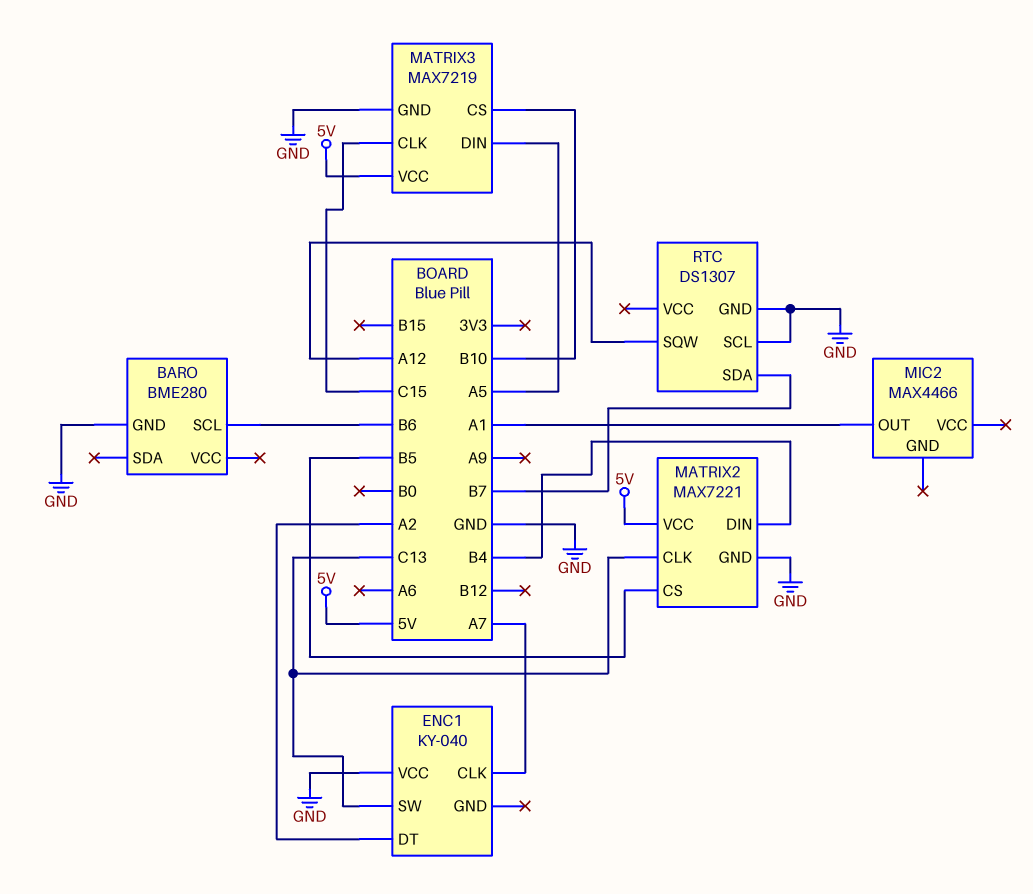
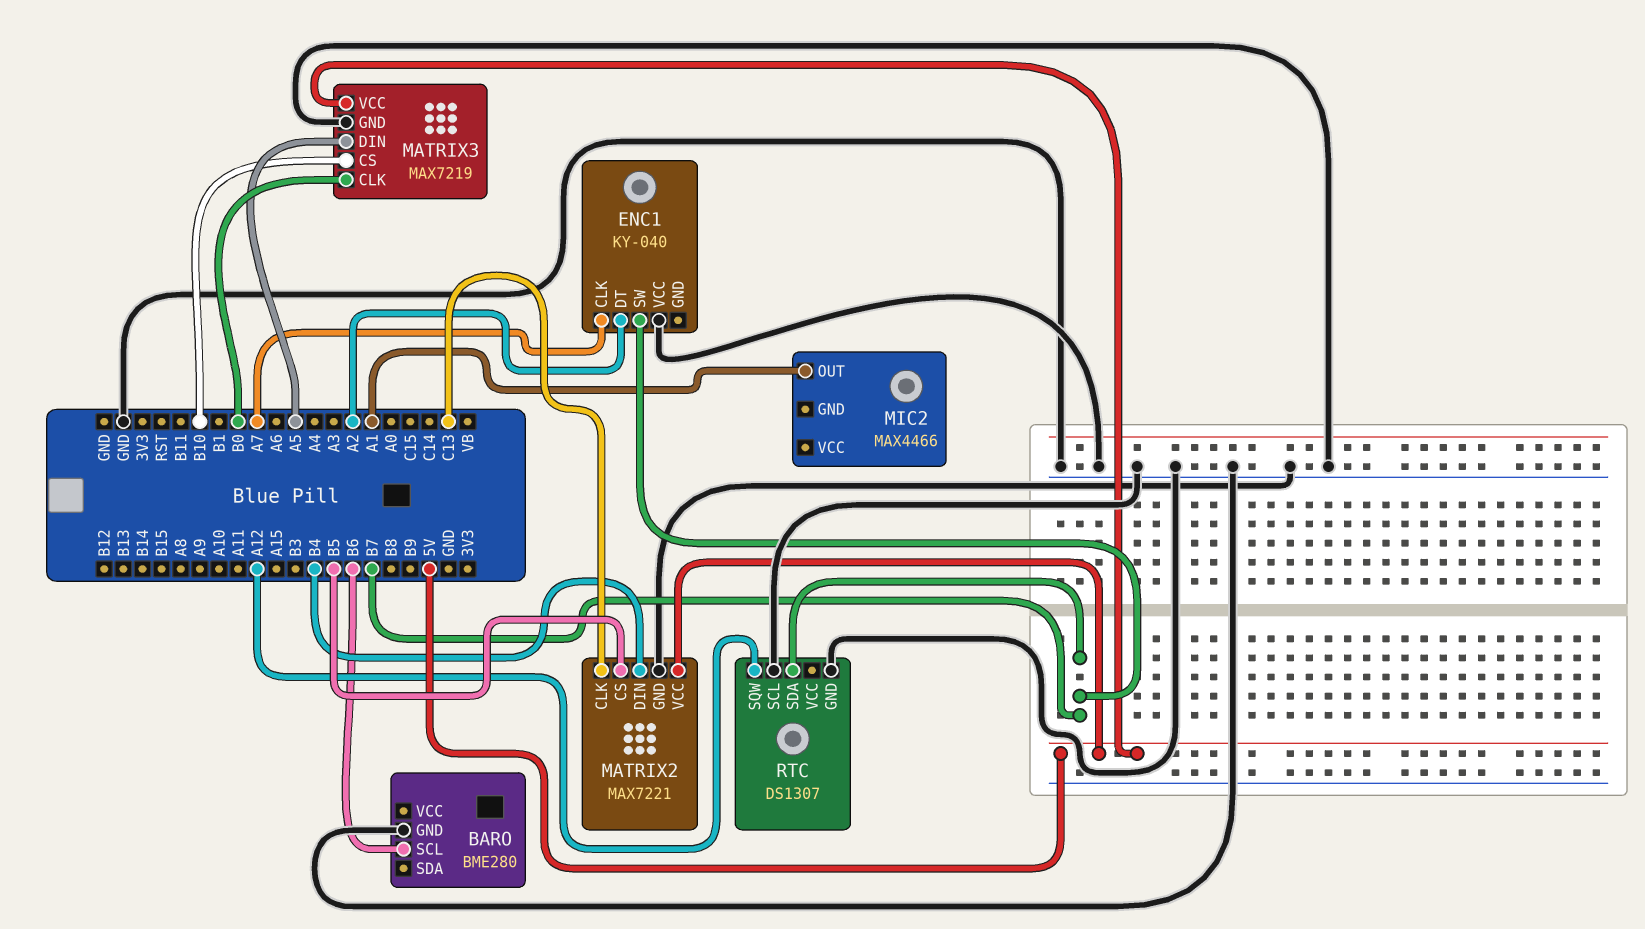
ENC1 pin SW: C13 -> B7
MATRIX3 pin CLK: C15 -> B0

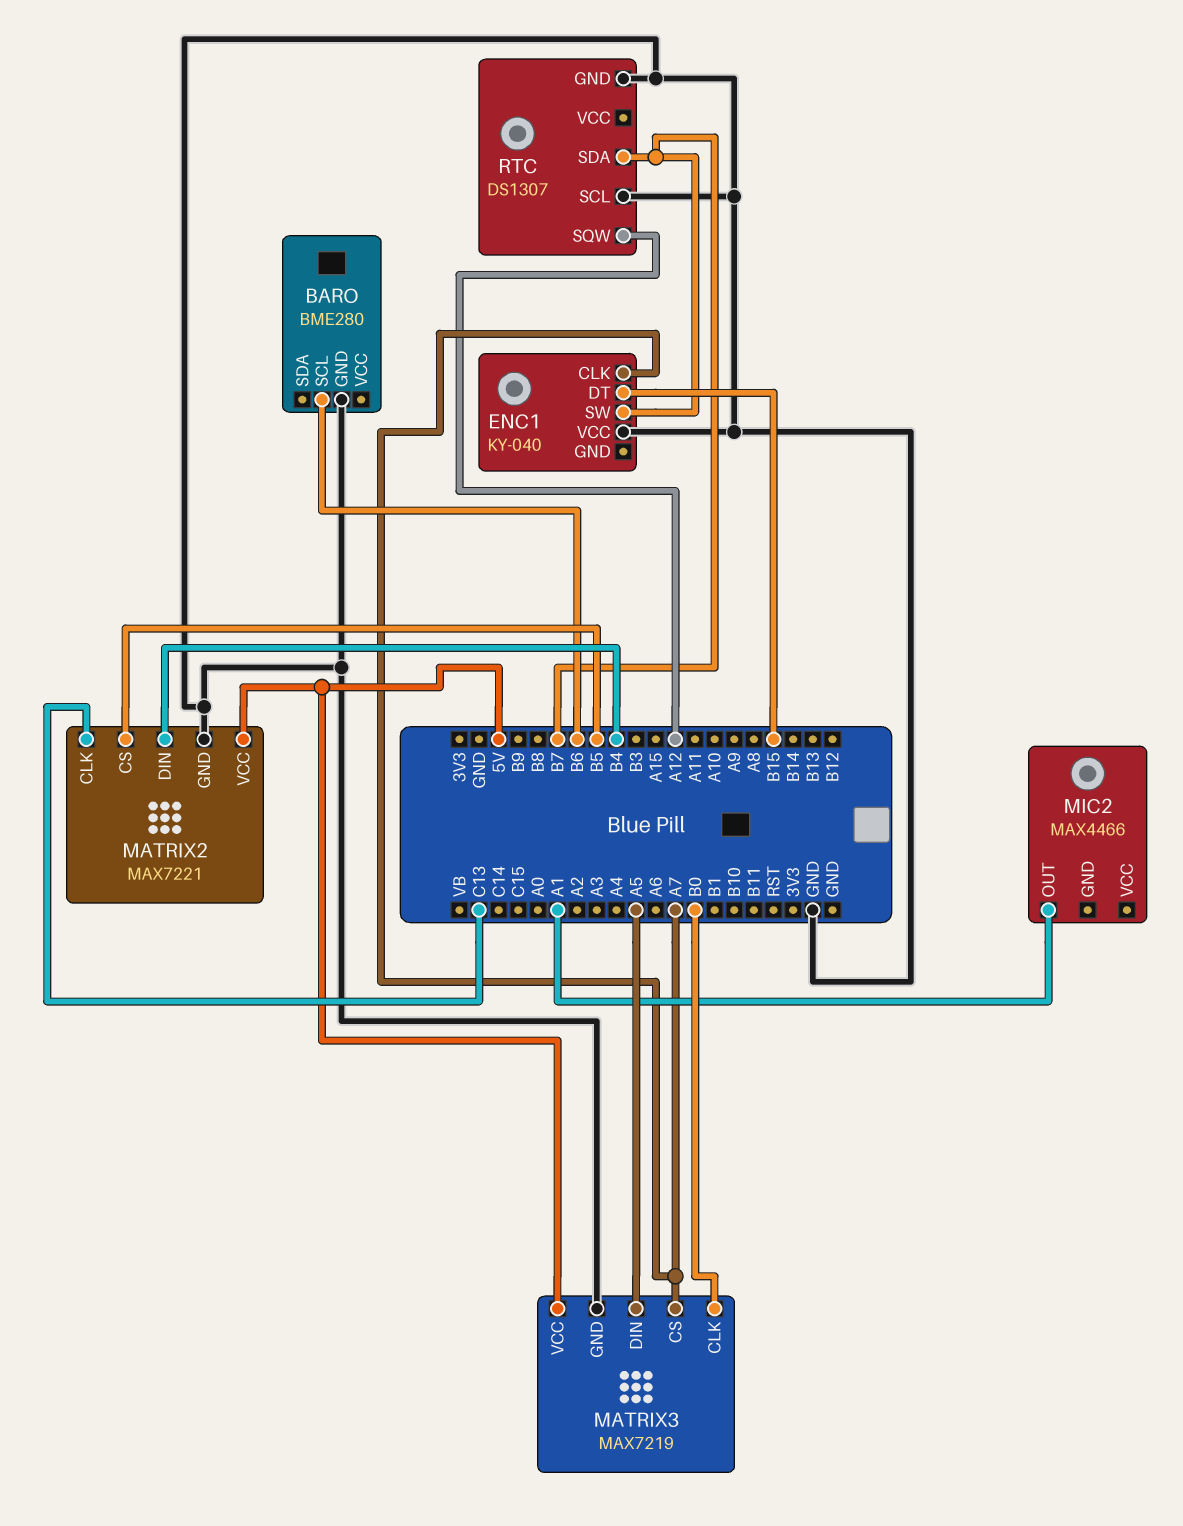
ENC1 pin DT: A2 -> B15
MATRIX3 pin CS: B10 -> A7

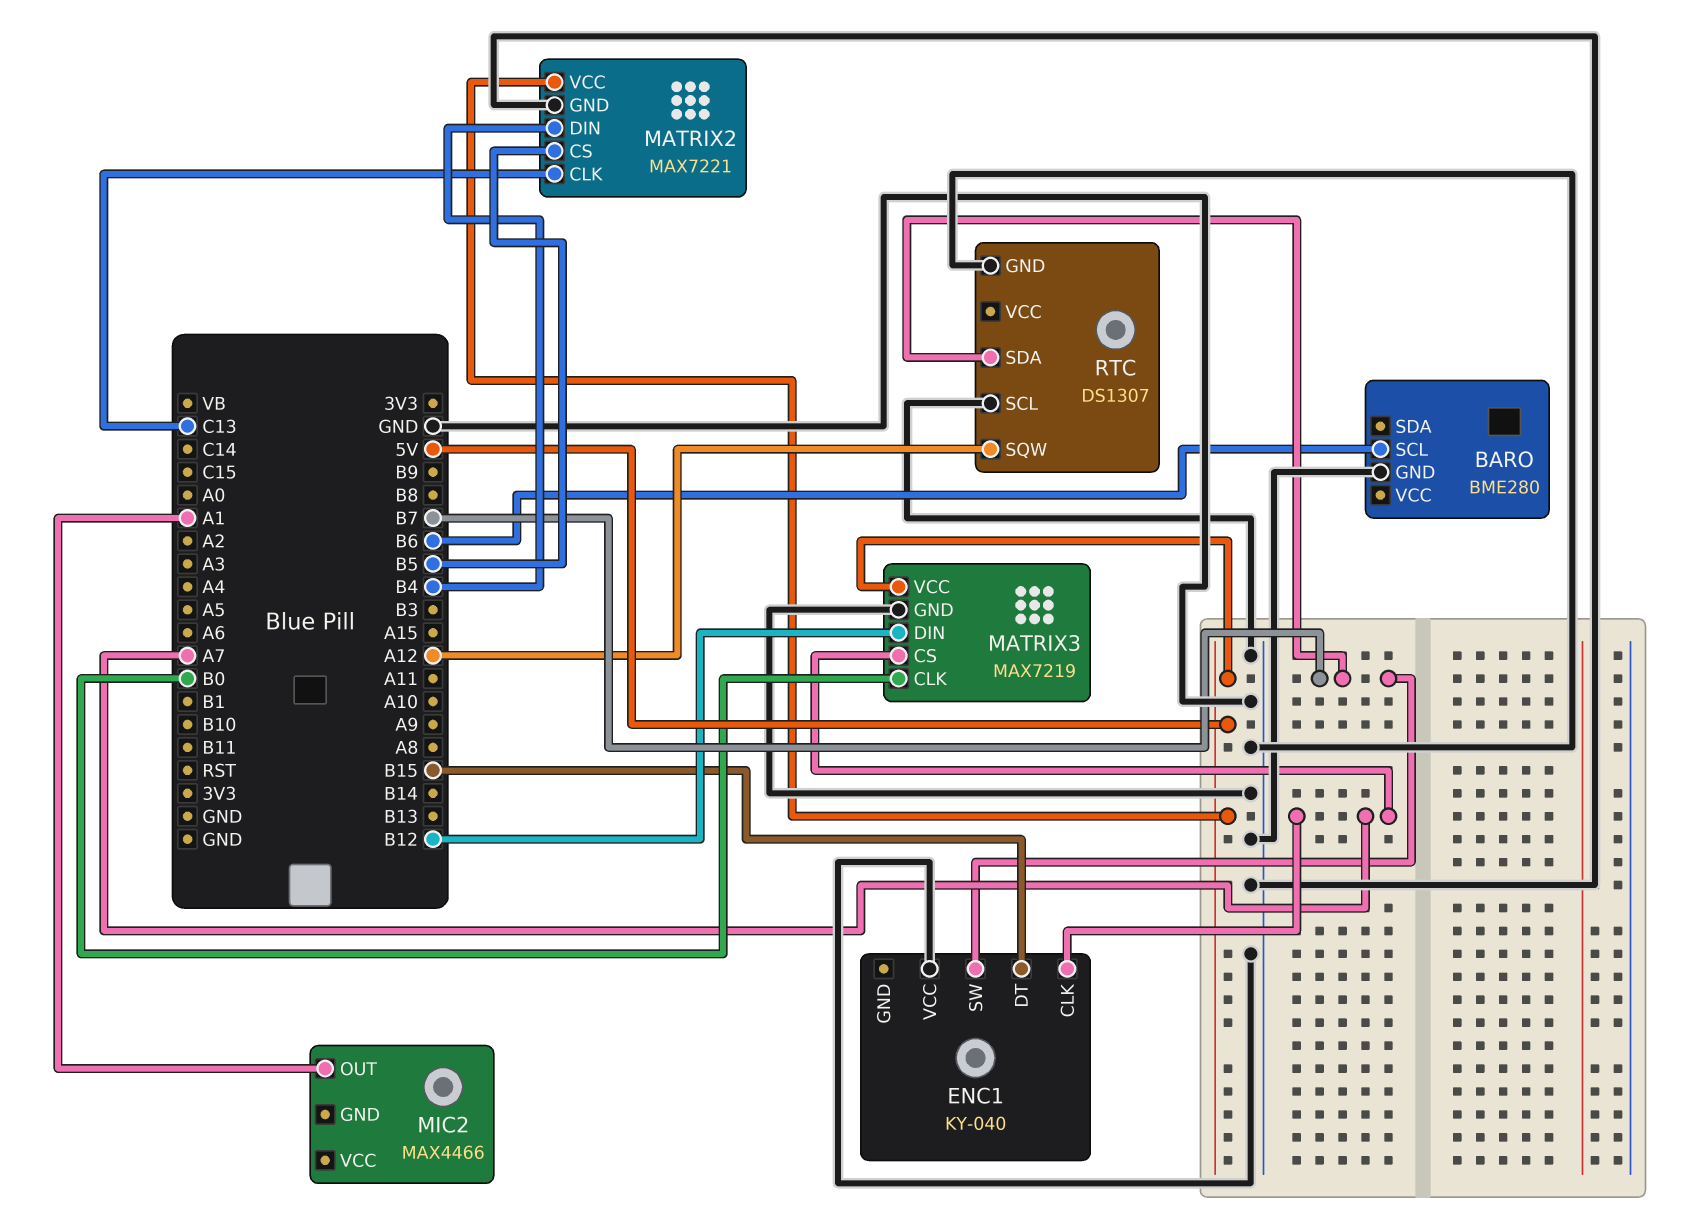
MATRIX3 pin DIN: A5 -> B12

